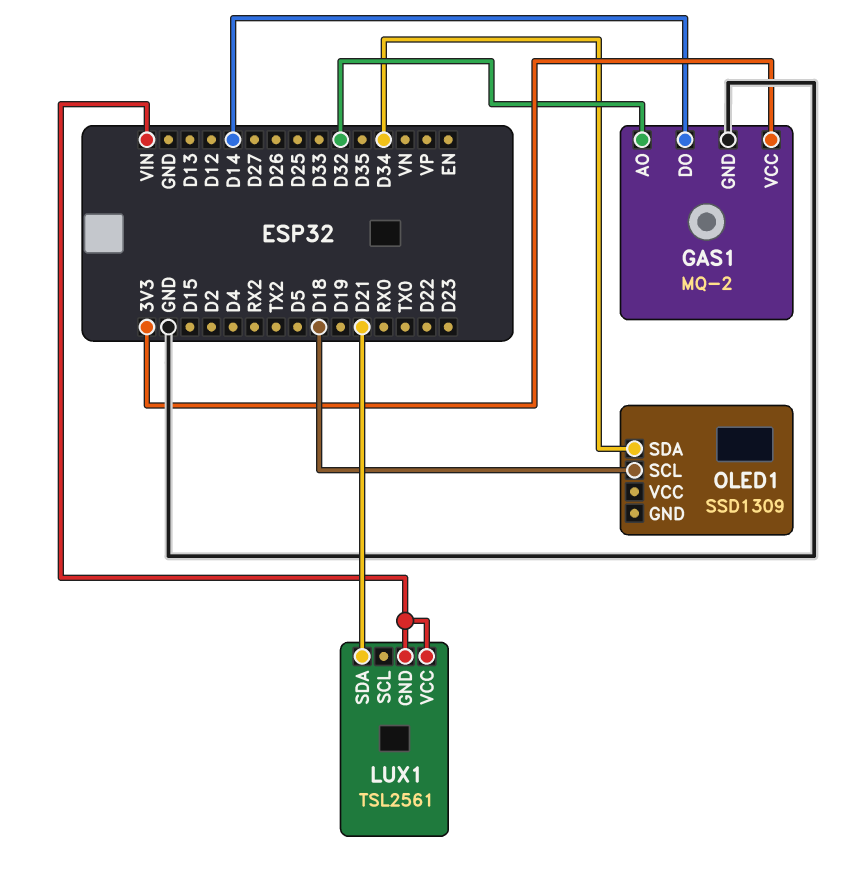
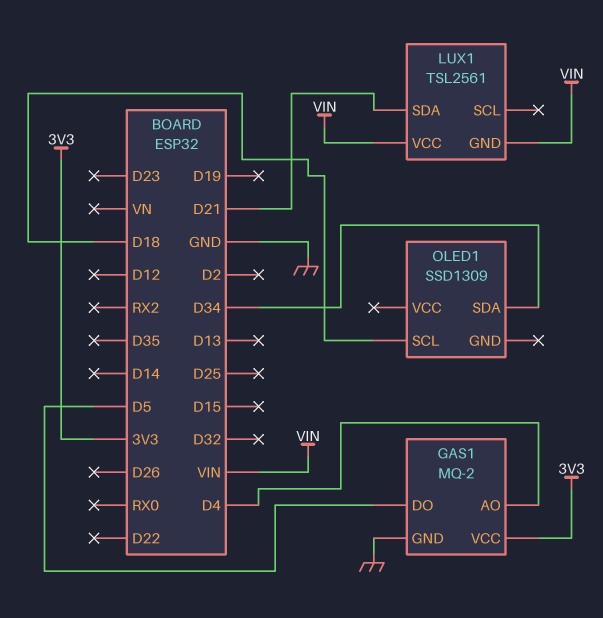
GAS1 pin AO: D32 -> D4
GAS1 pin DO: D14 -> D5

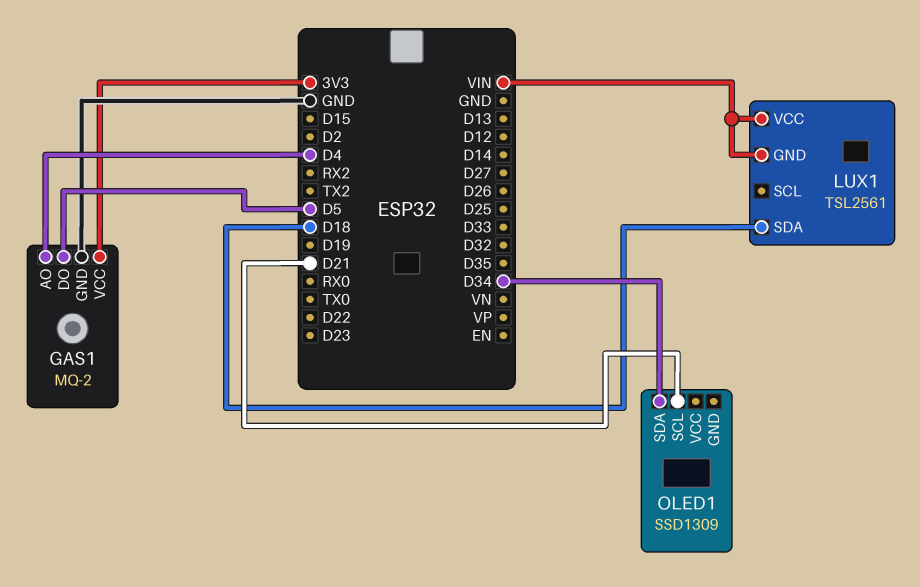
LUX1 pin SDA: D21 -> D18
OLED1 pin SCL: D18 -> D21

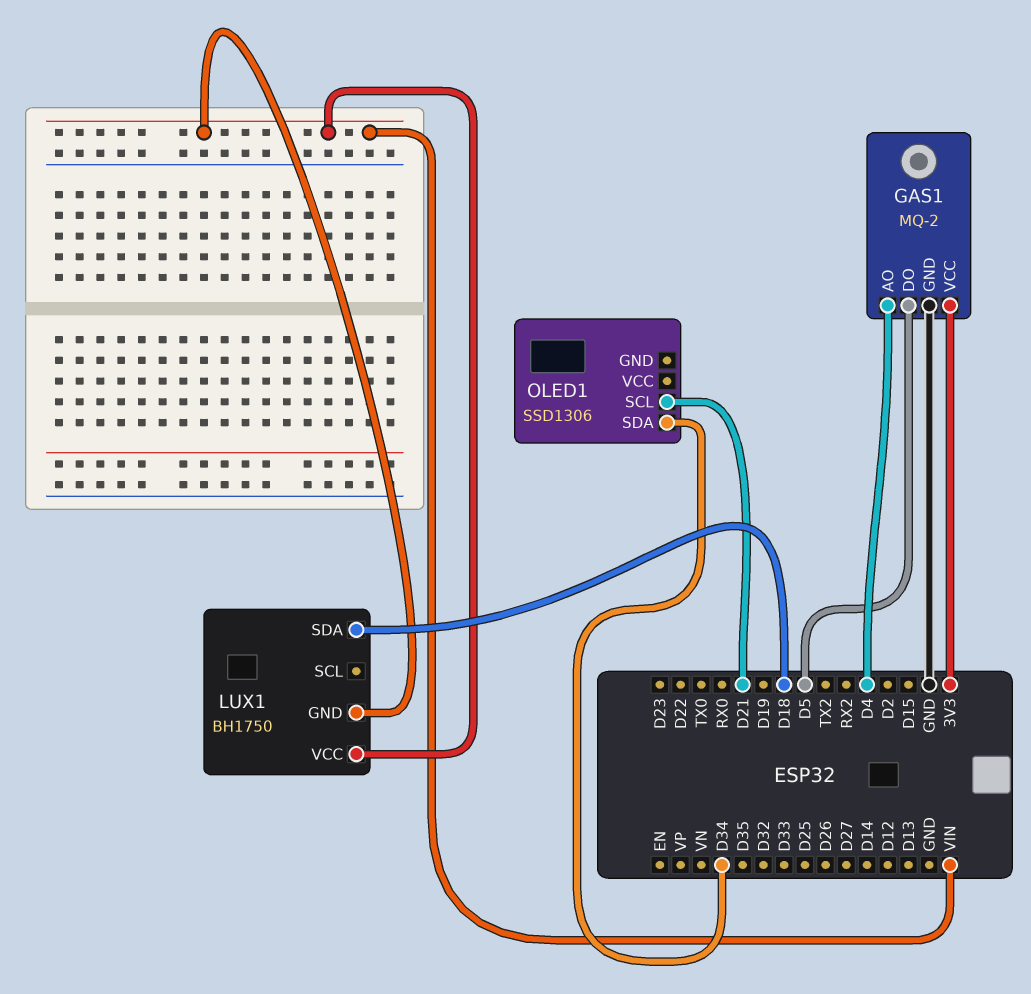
LUX1: TSL2561 -> BH1750
OLED1: SSD1309 -> SSD1306

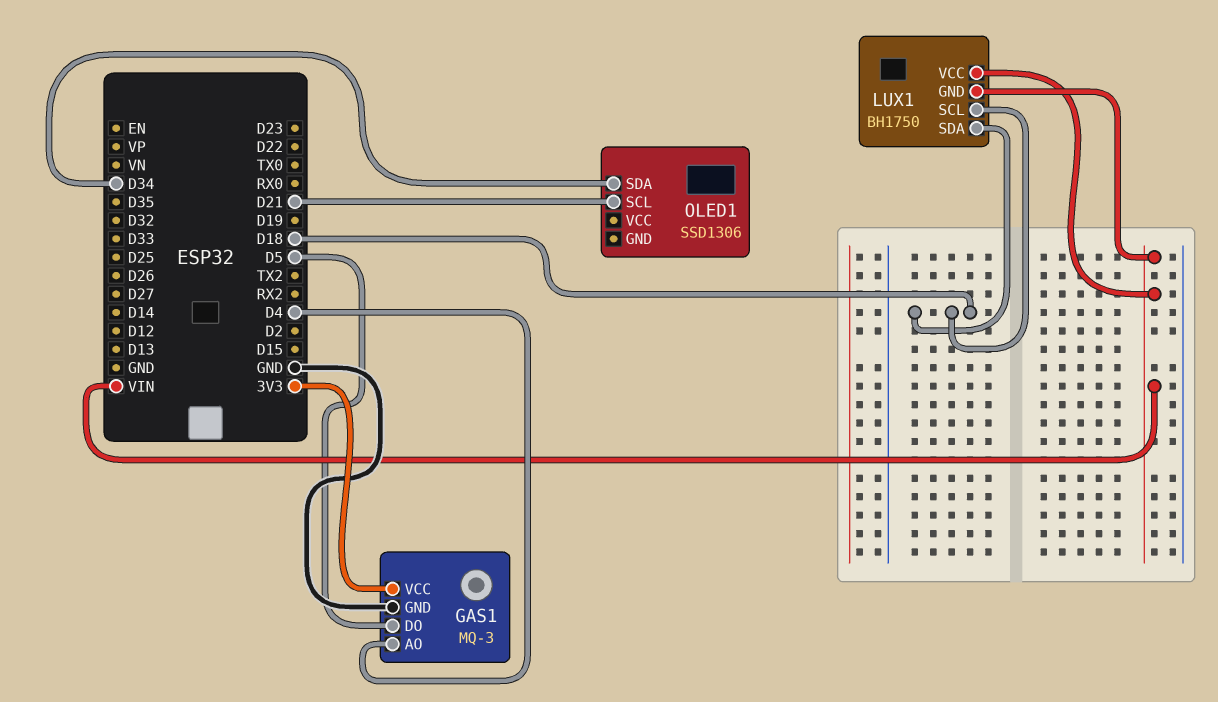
GAS1: MQ-2 -> MQ-3
LUX1 pin SCL: none -> D18

